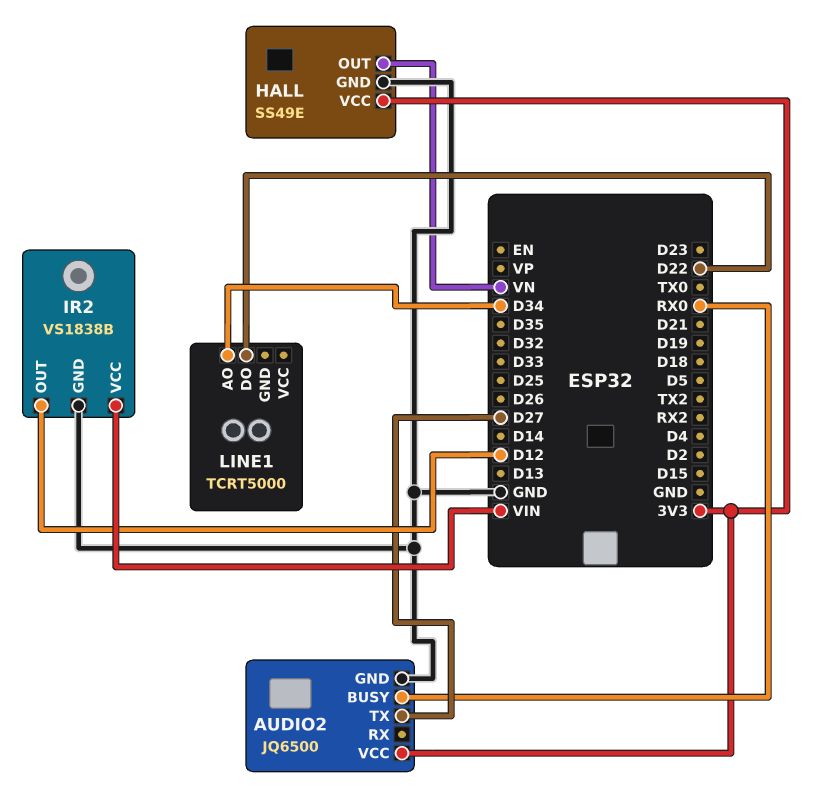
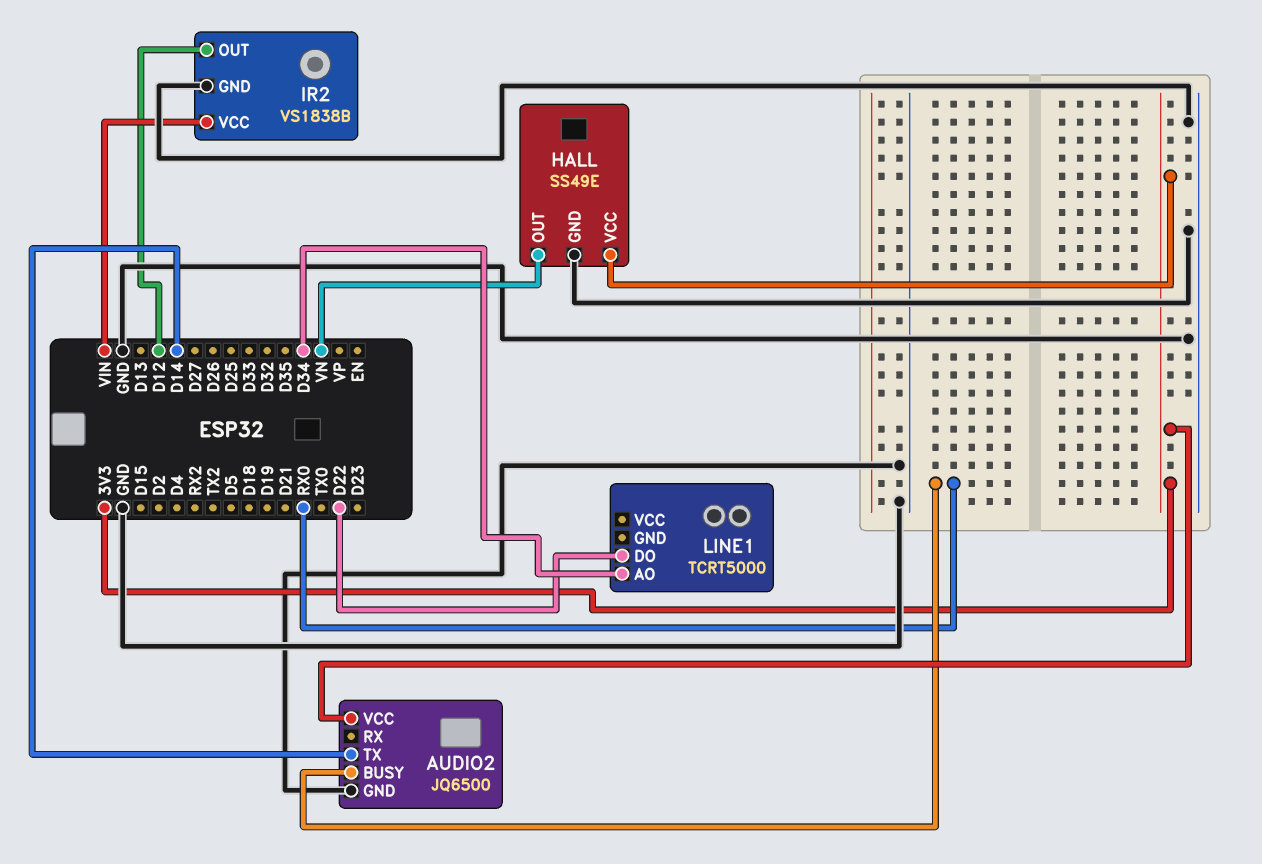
AUDIO2 pin TX: D27 -> D14

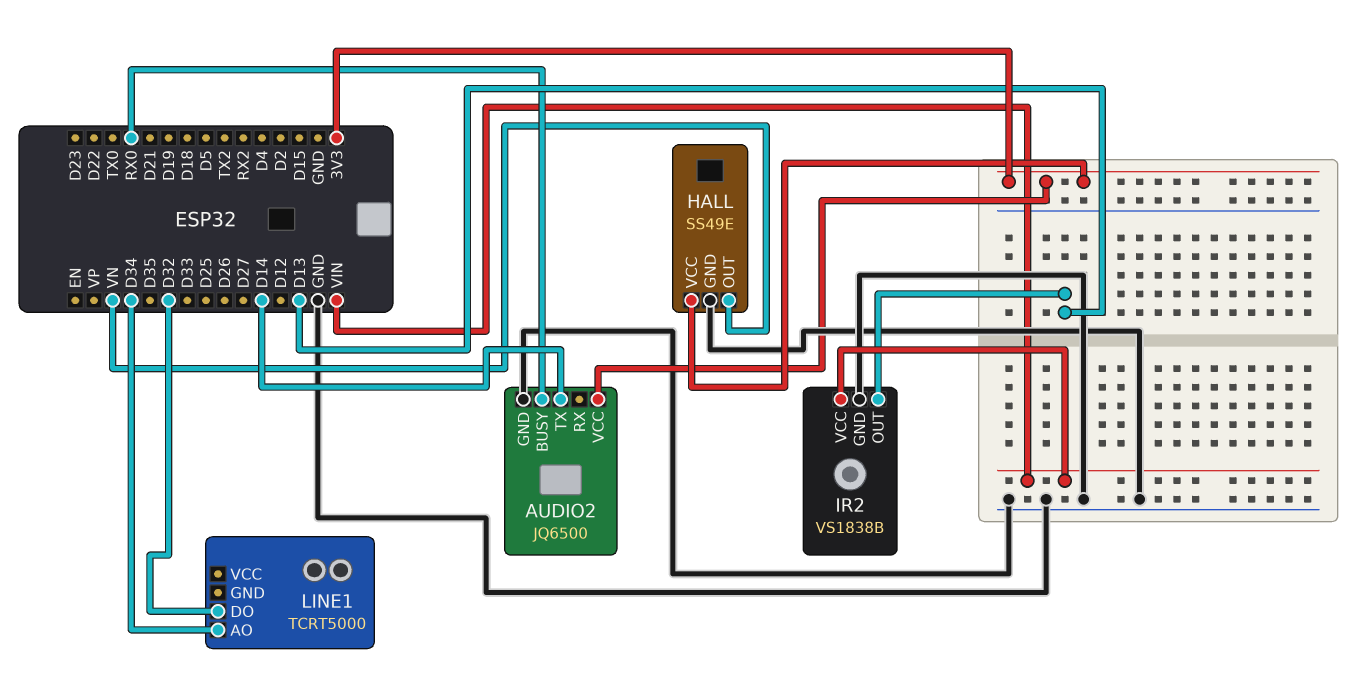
IR2 pin OUT: D12 -> D13
LINE1 pin DO: D22 -> D32

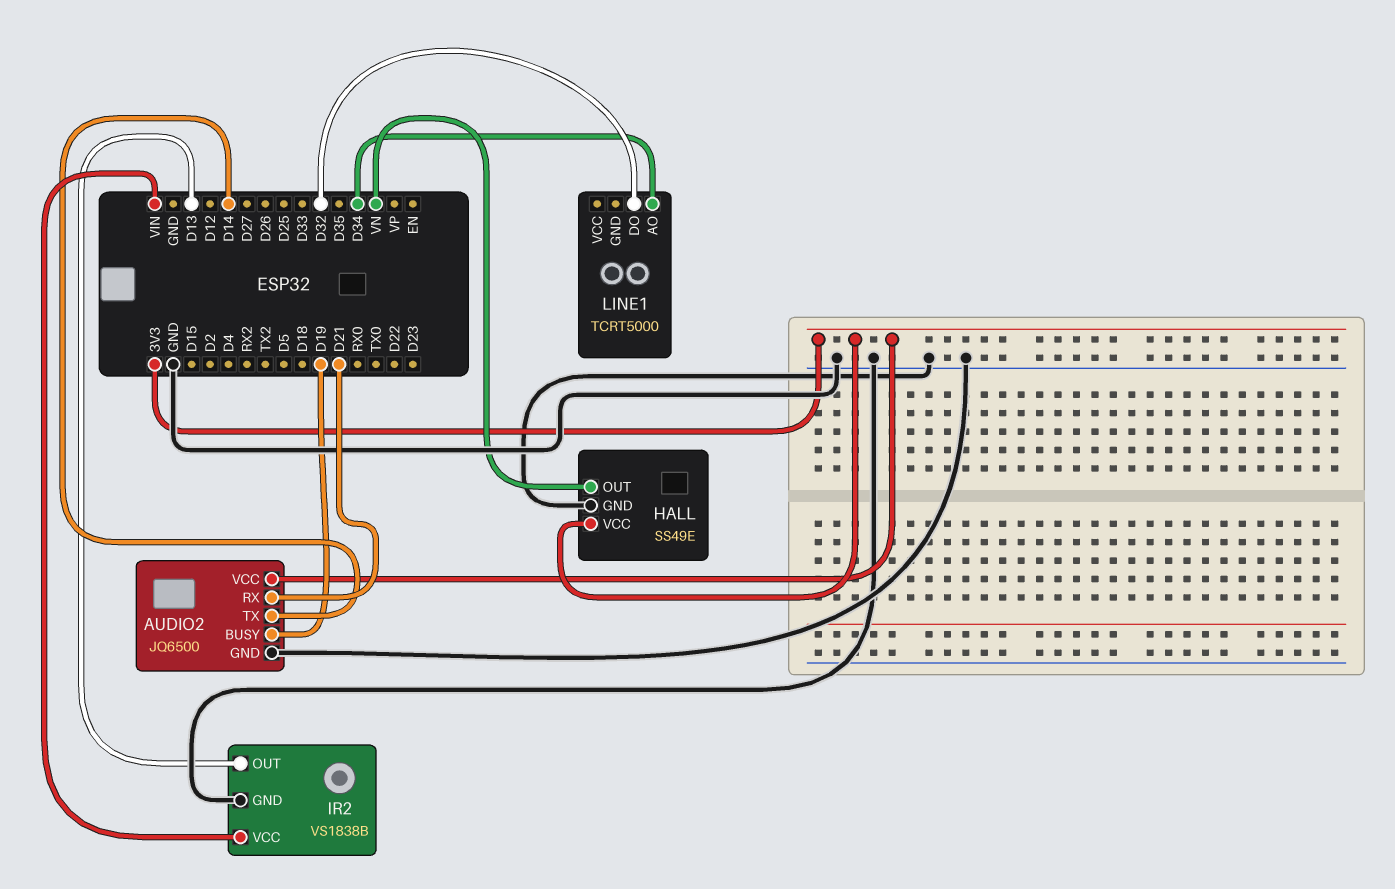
AUDIO2 pin BUSY: RX0 -> D19
AUDIO2 pin RX: none -> D21

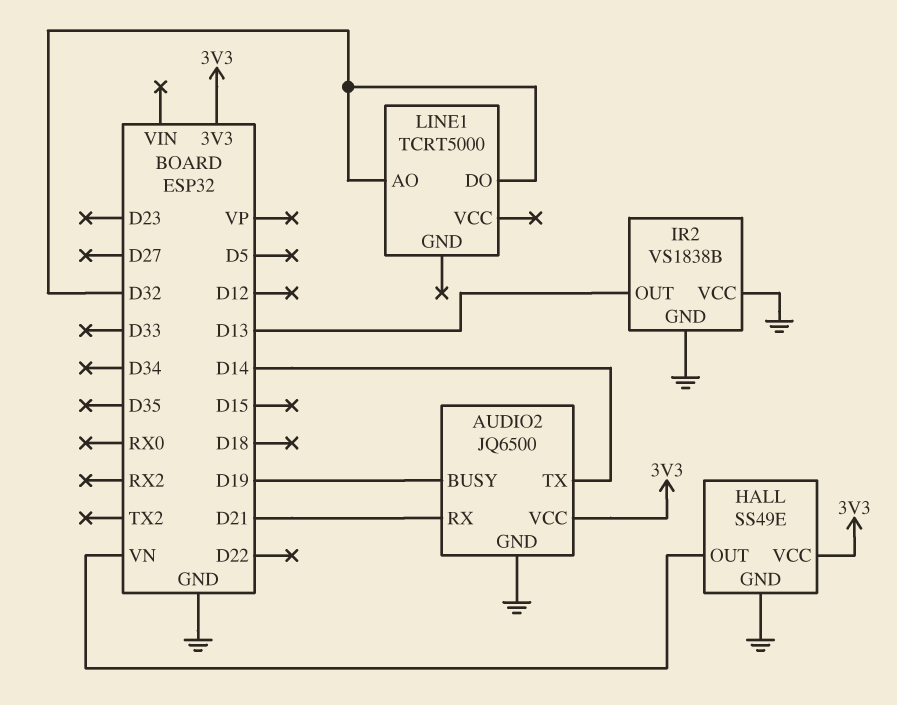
IR2 pin VCC: VIN -> GND
LINE1 pin AO: D34 -> D32

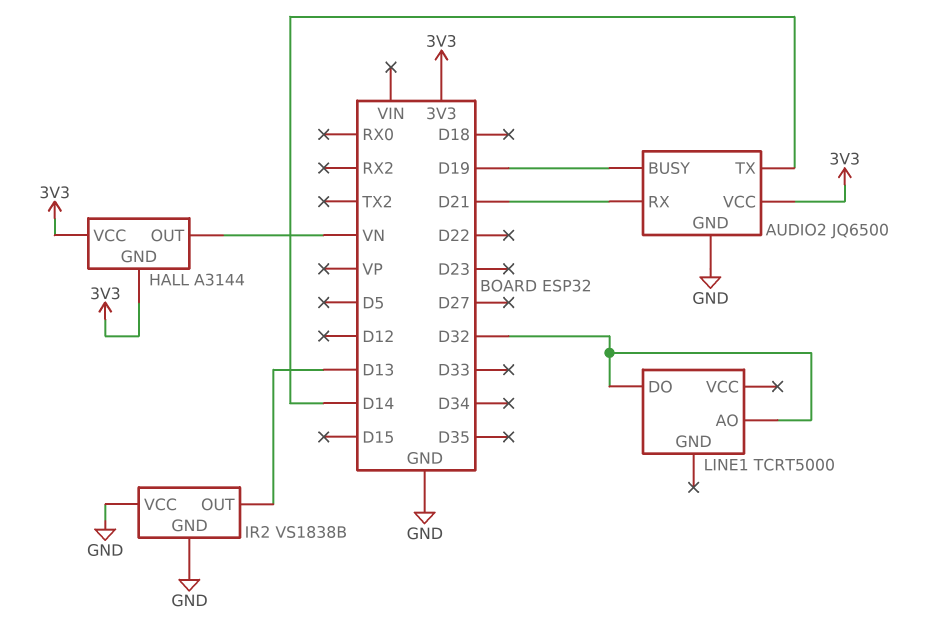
HALL: SS49E -> A3144
HALL pin GND: GND -> 3V3

